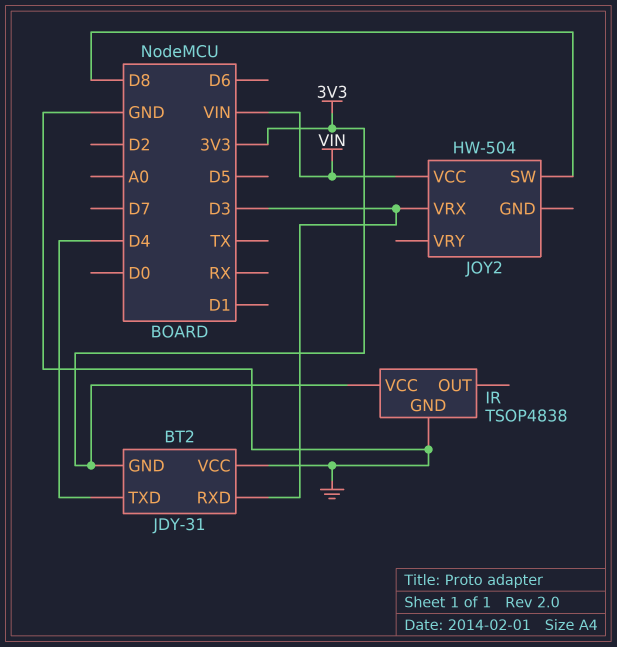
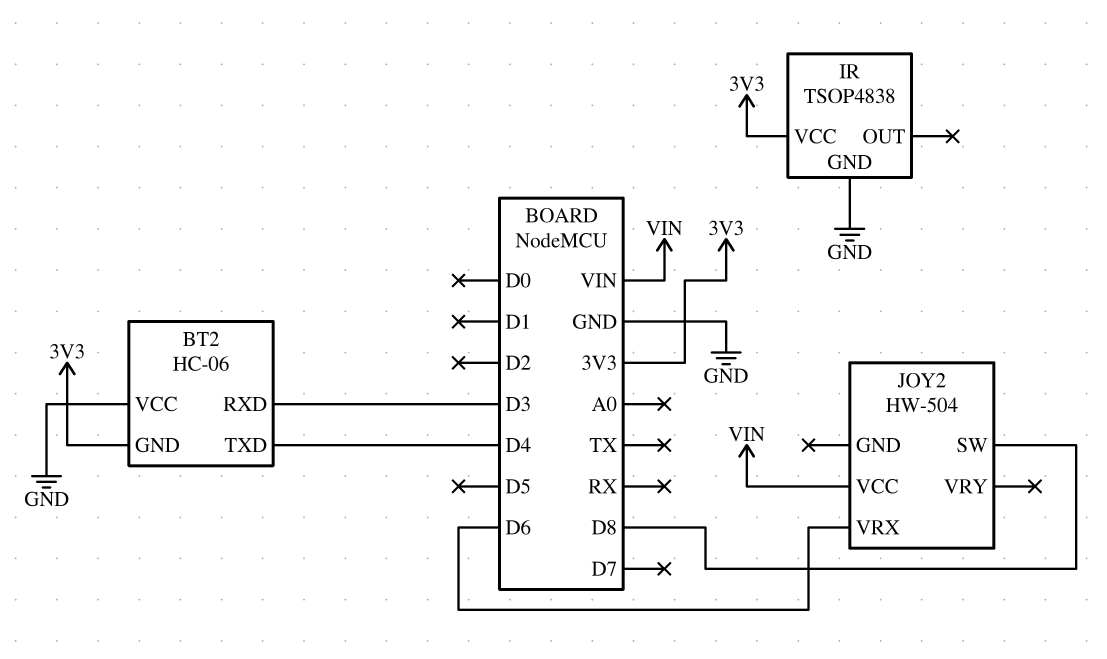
BT2: JDY-31 -> HC-06
JOY2 pin VRX: D3 -> D6

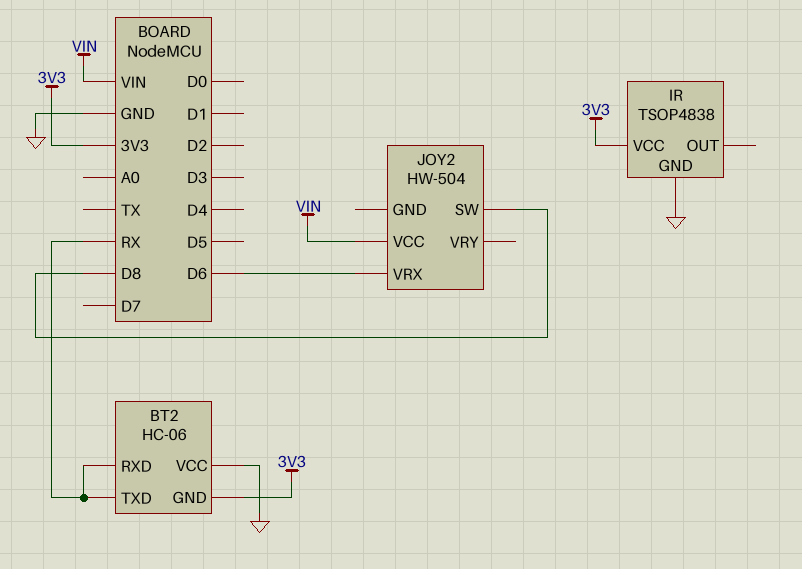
BT2 pin RXD: D3 -> RX
BT2 pin TXD: D4 -> RX

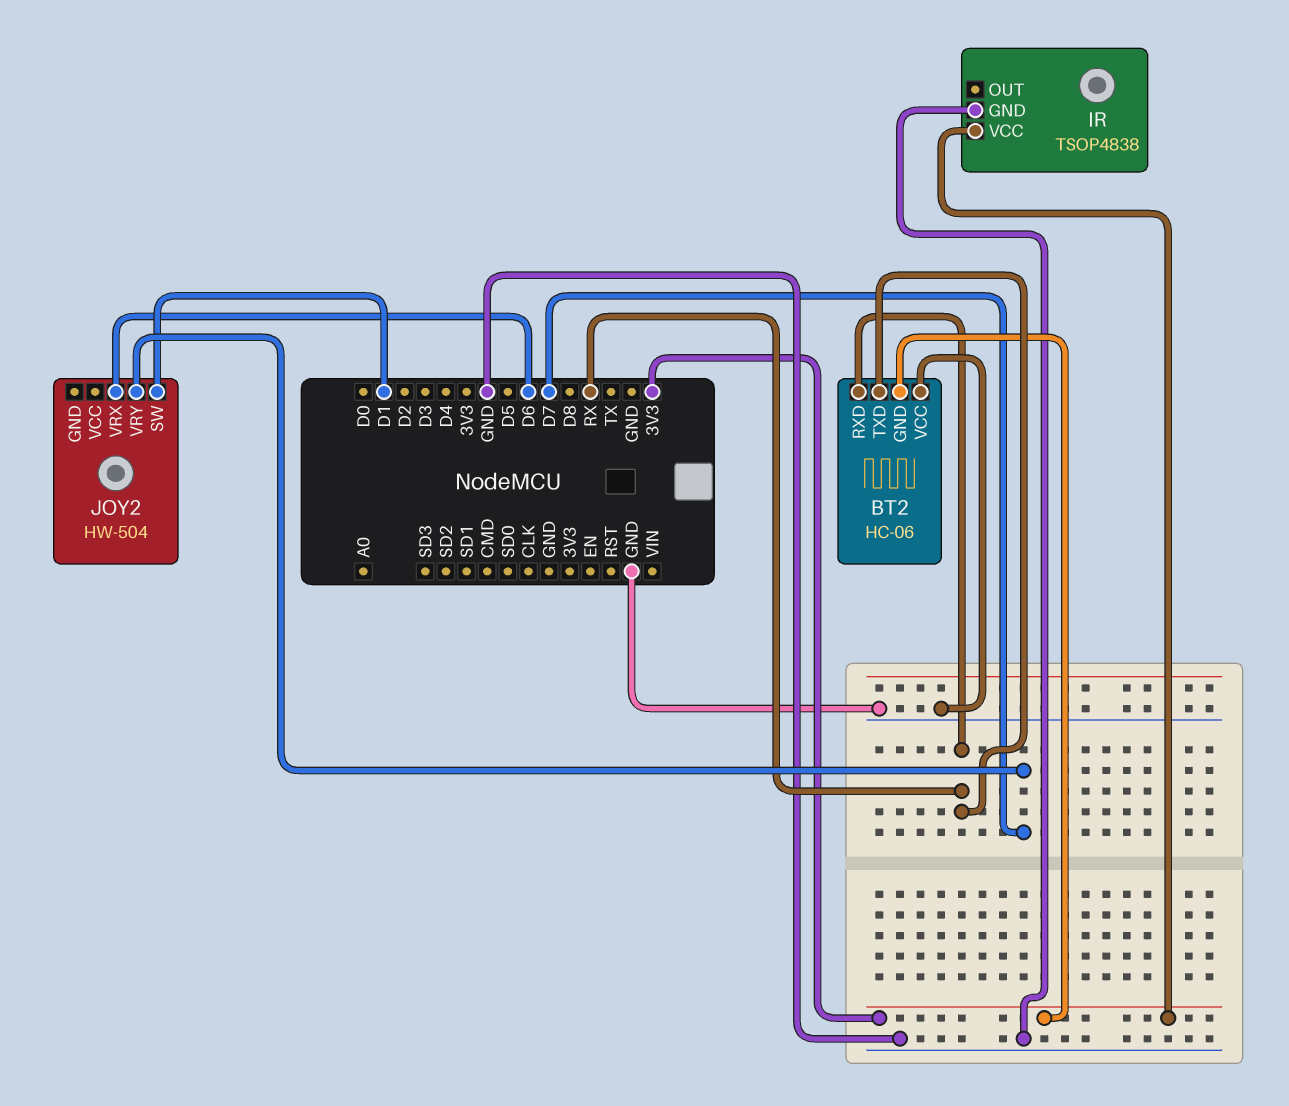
JOY2 pin SW: D8 -> D1
JOY2 pin VCC: VIN -> none
JOY2 pin VRY: none -> D7

